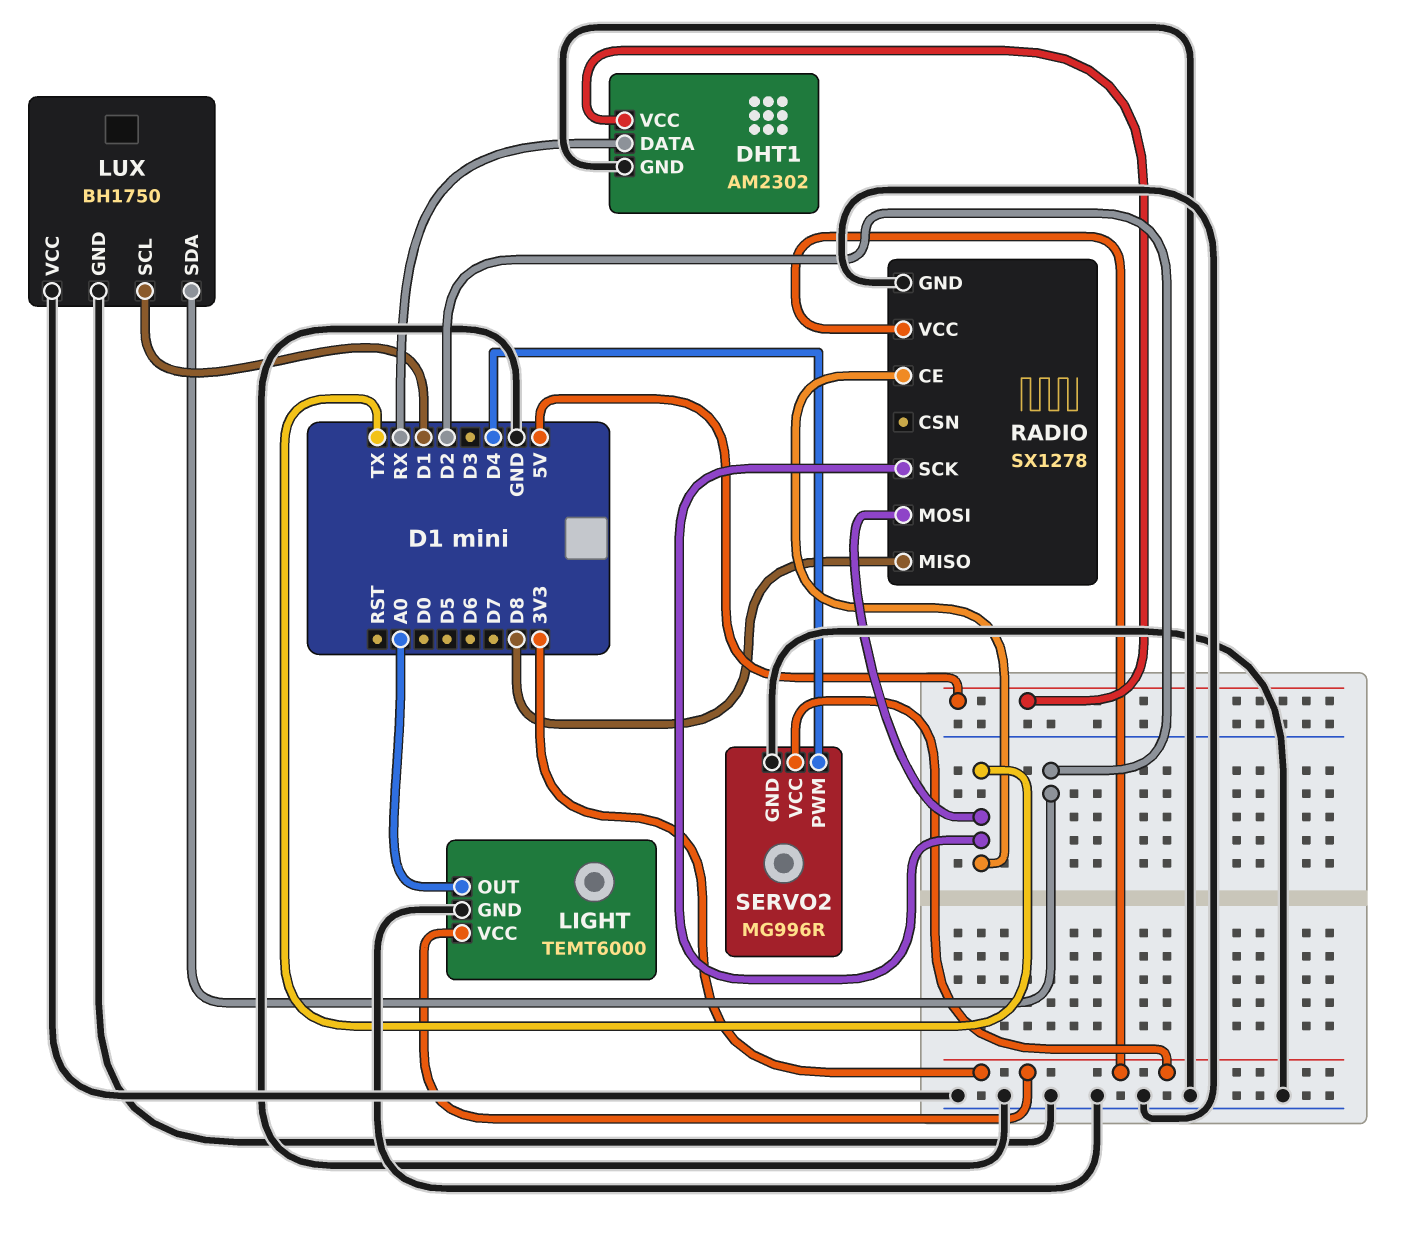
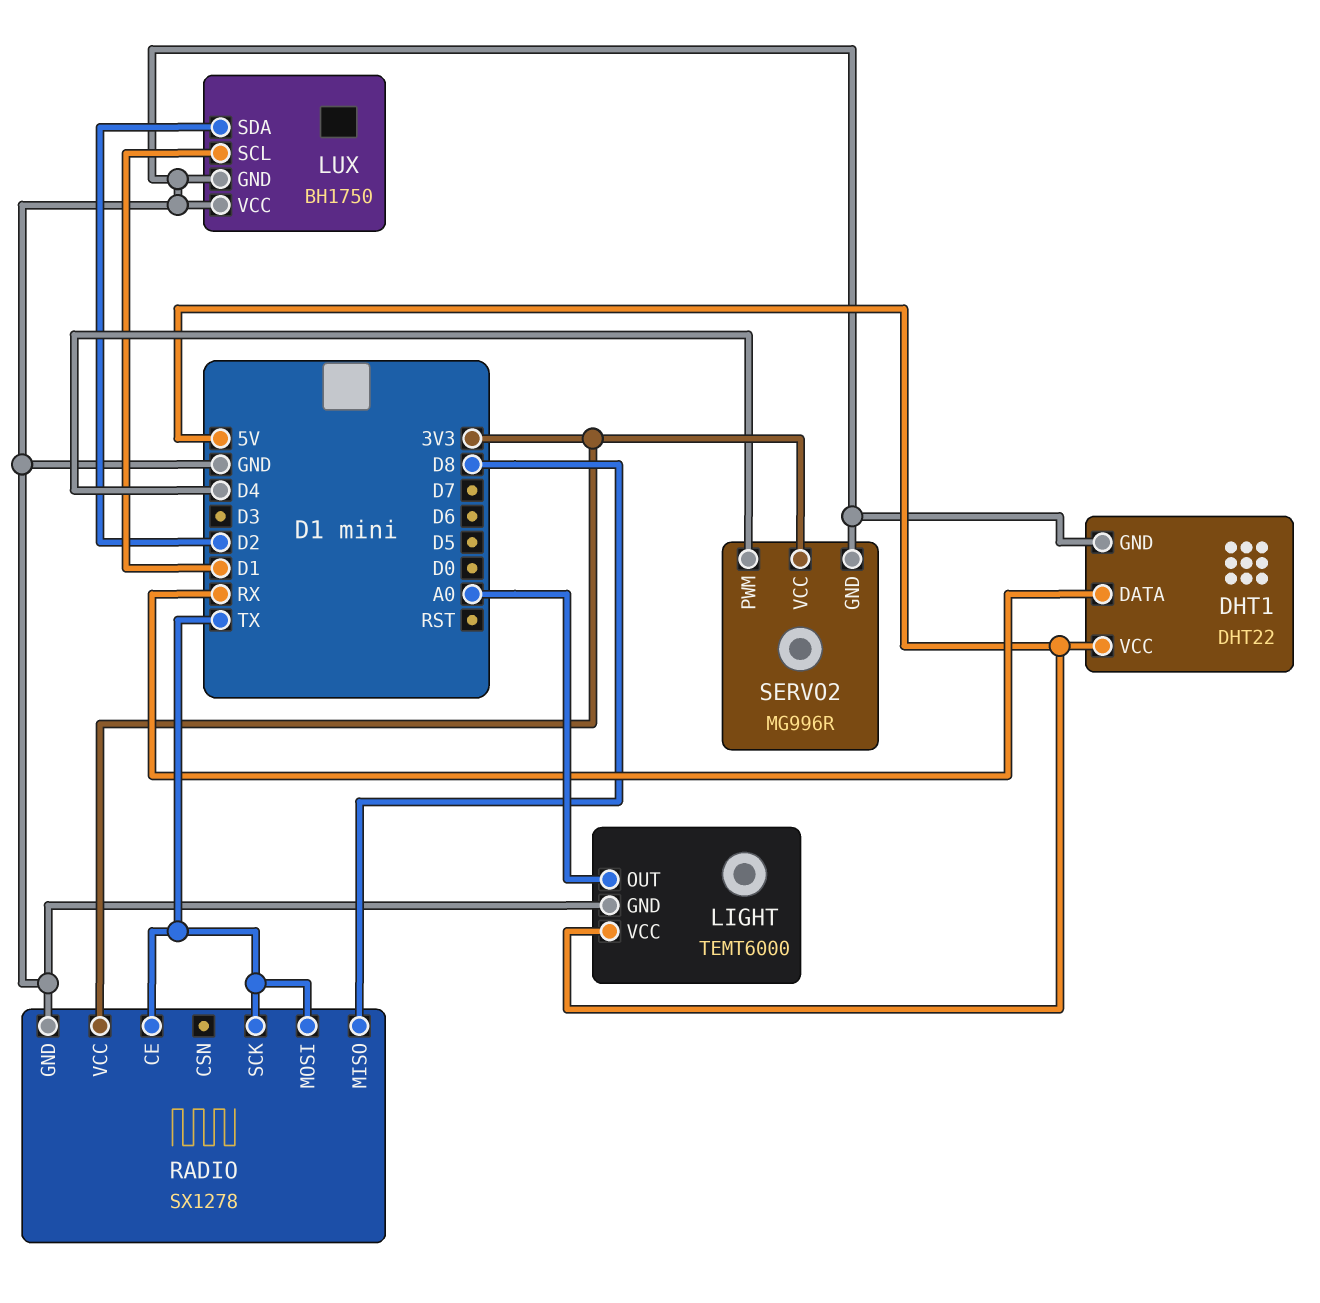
DHT1: AM2302 -> DHT22
LIGHT pin VCC: 3V3 -> 5V

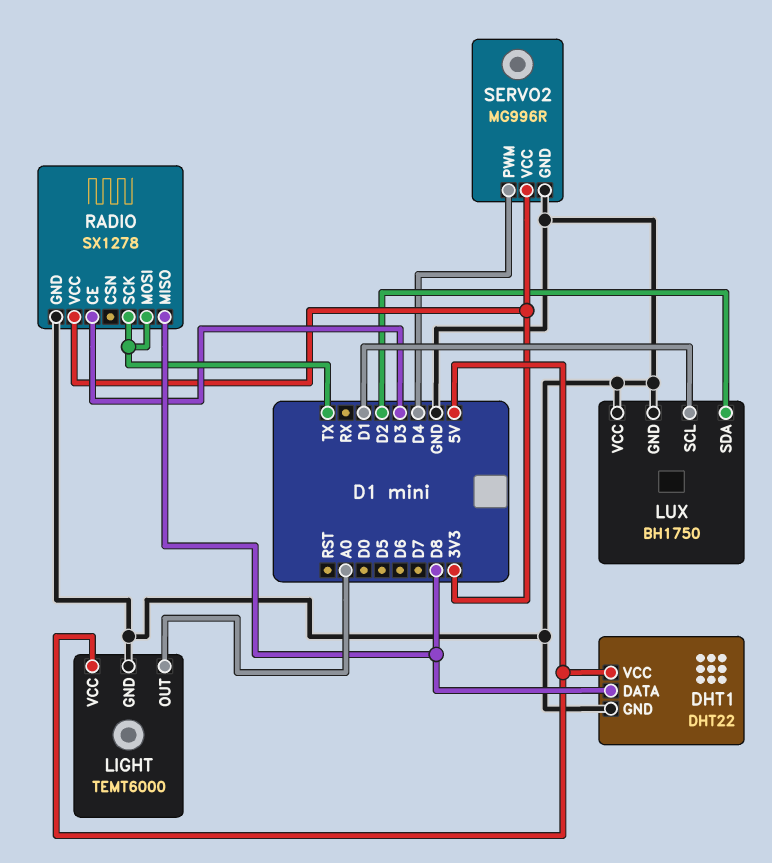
DHT1 pin DATA: RX -> D8
RADIO pin CE: TX -> D3

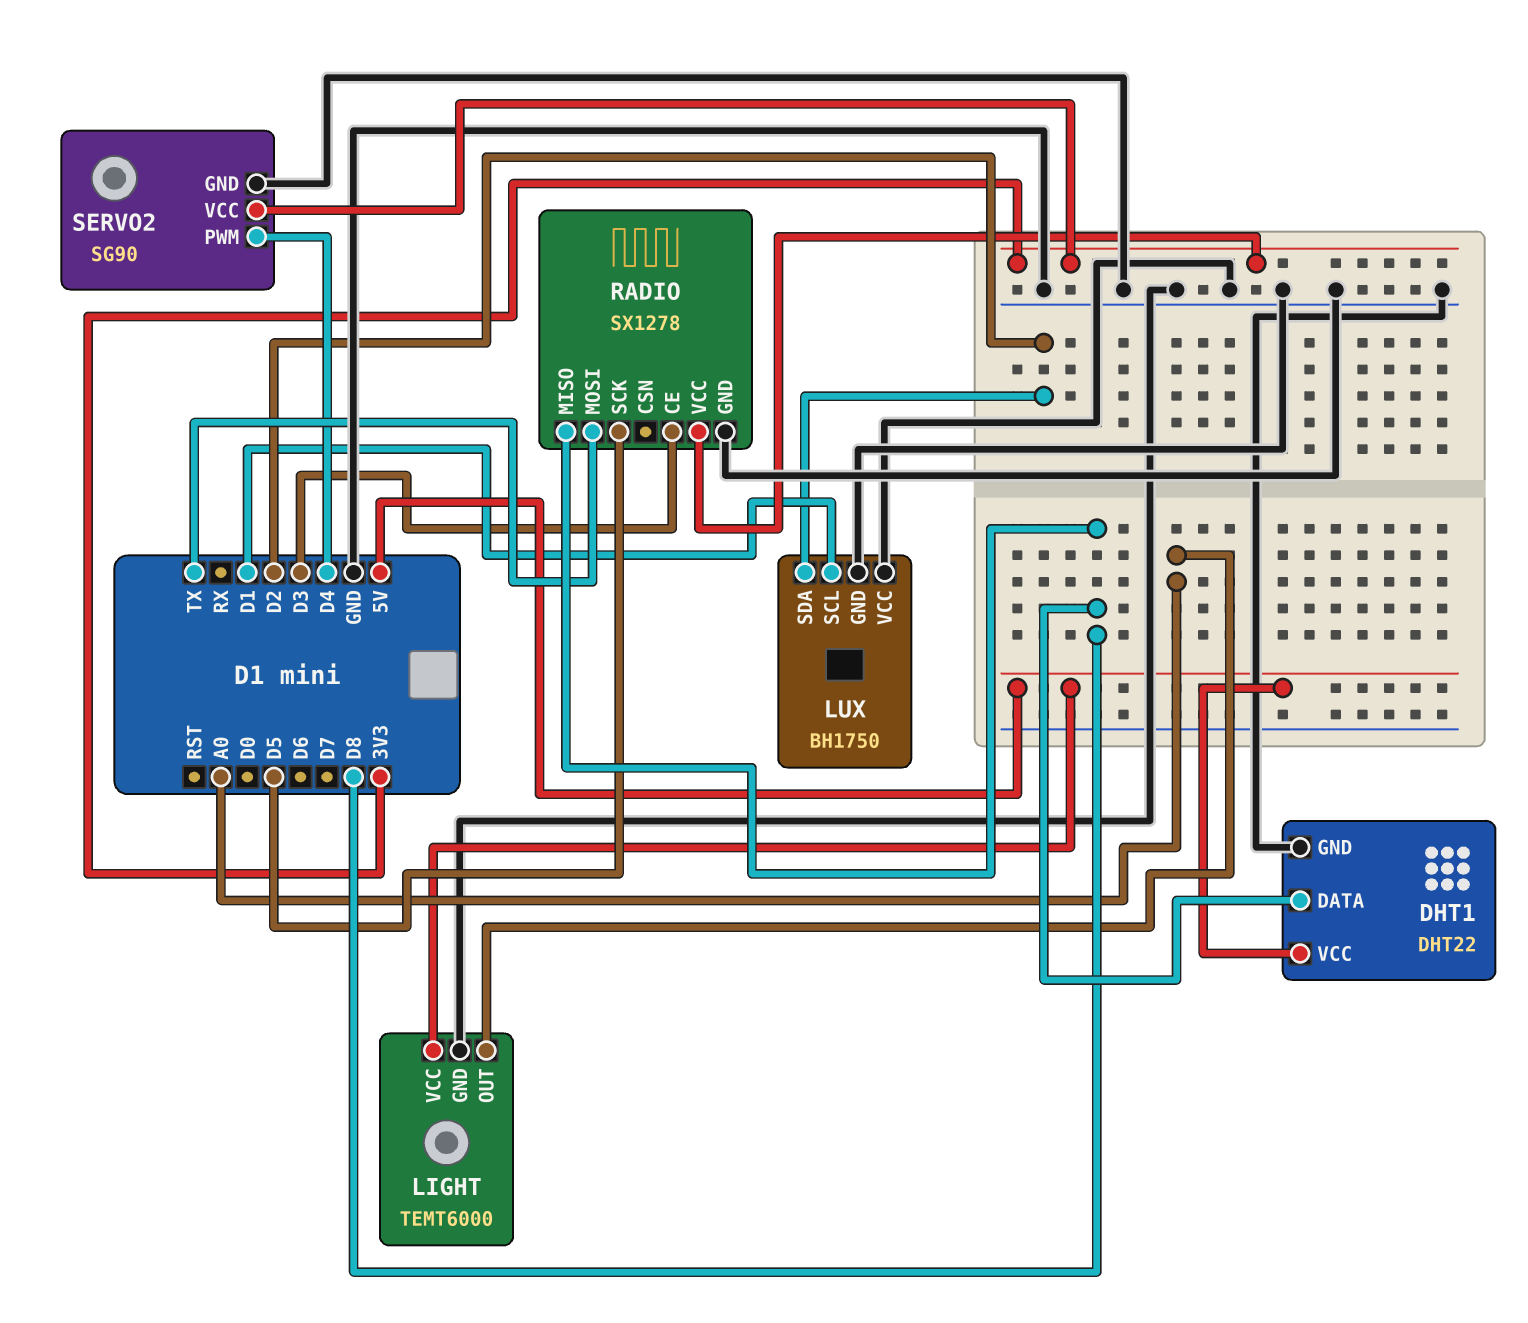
RADIO pin SCK: TX -> D5
SERVO2: MG996R -> SG90

